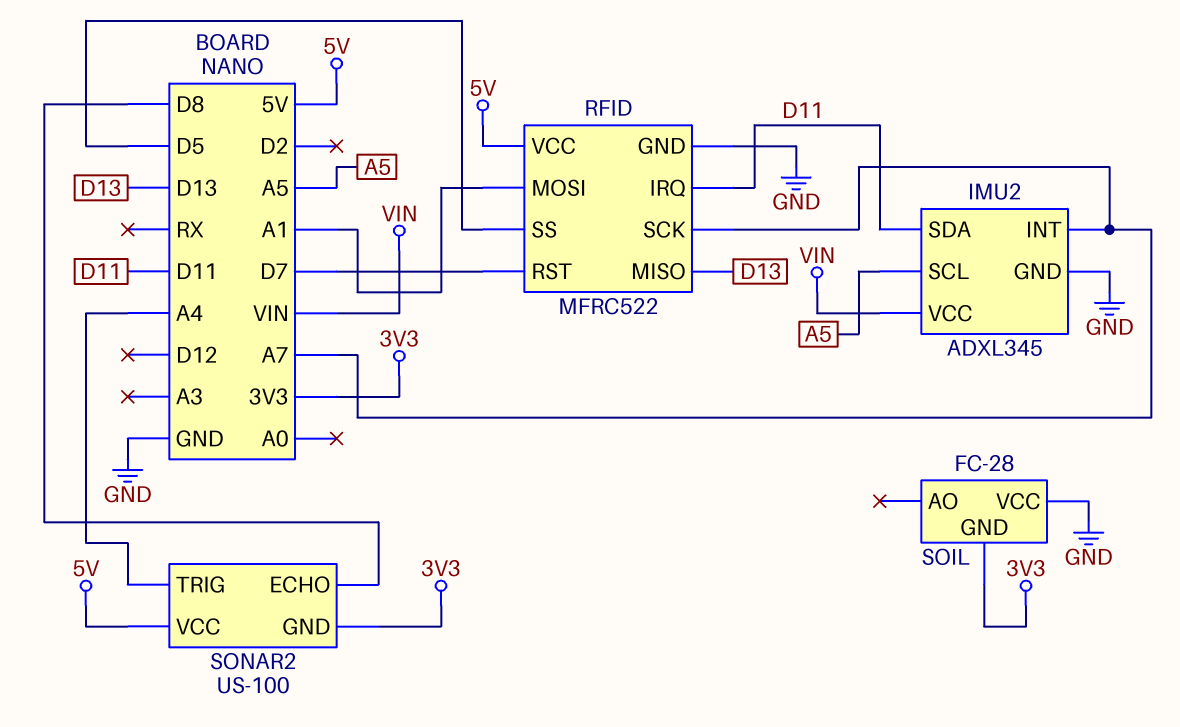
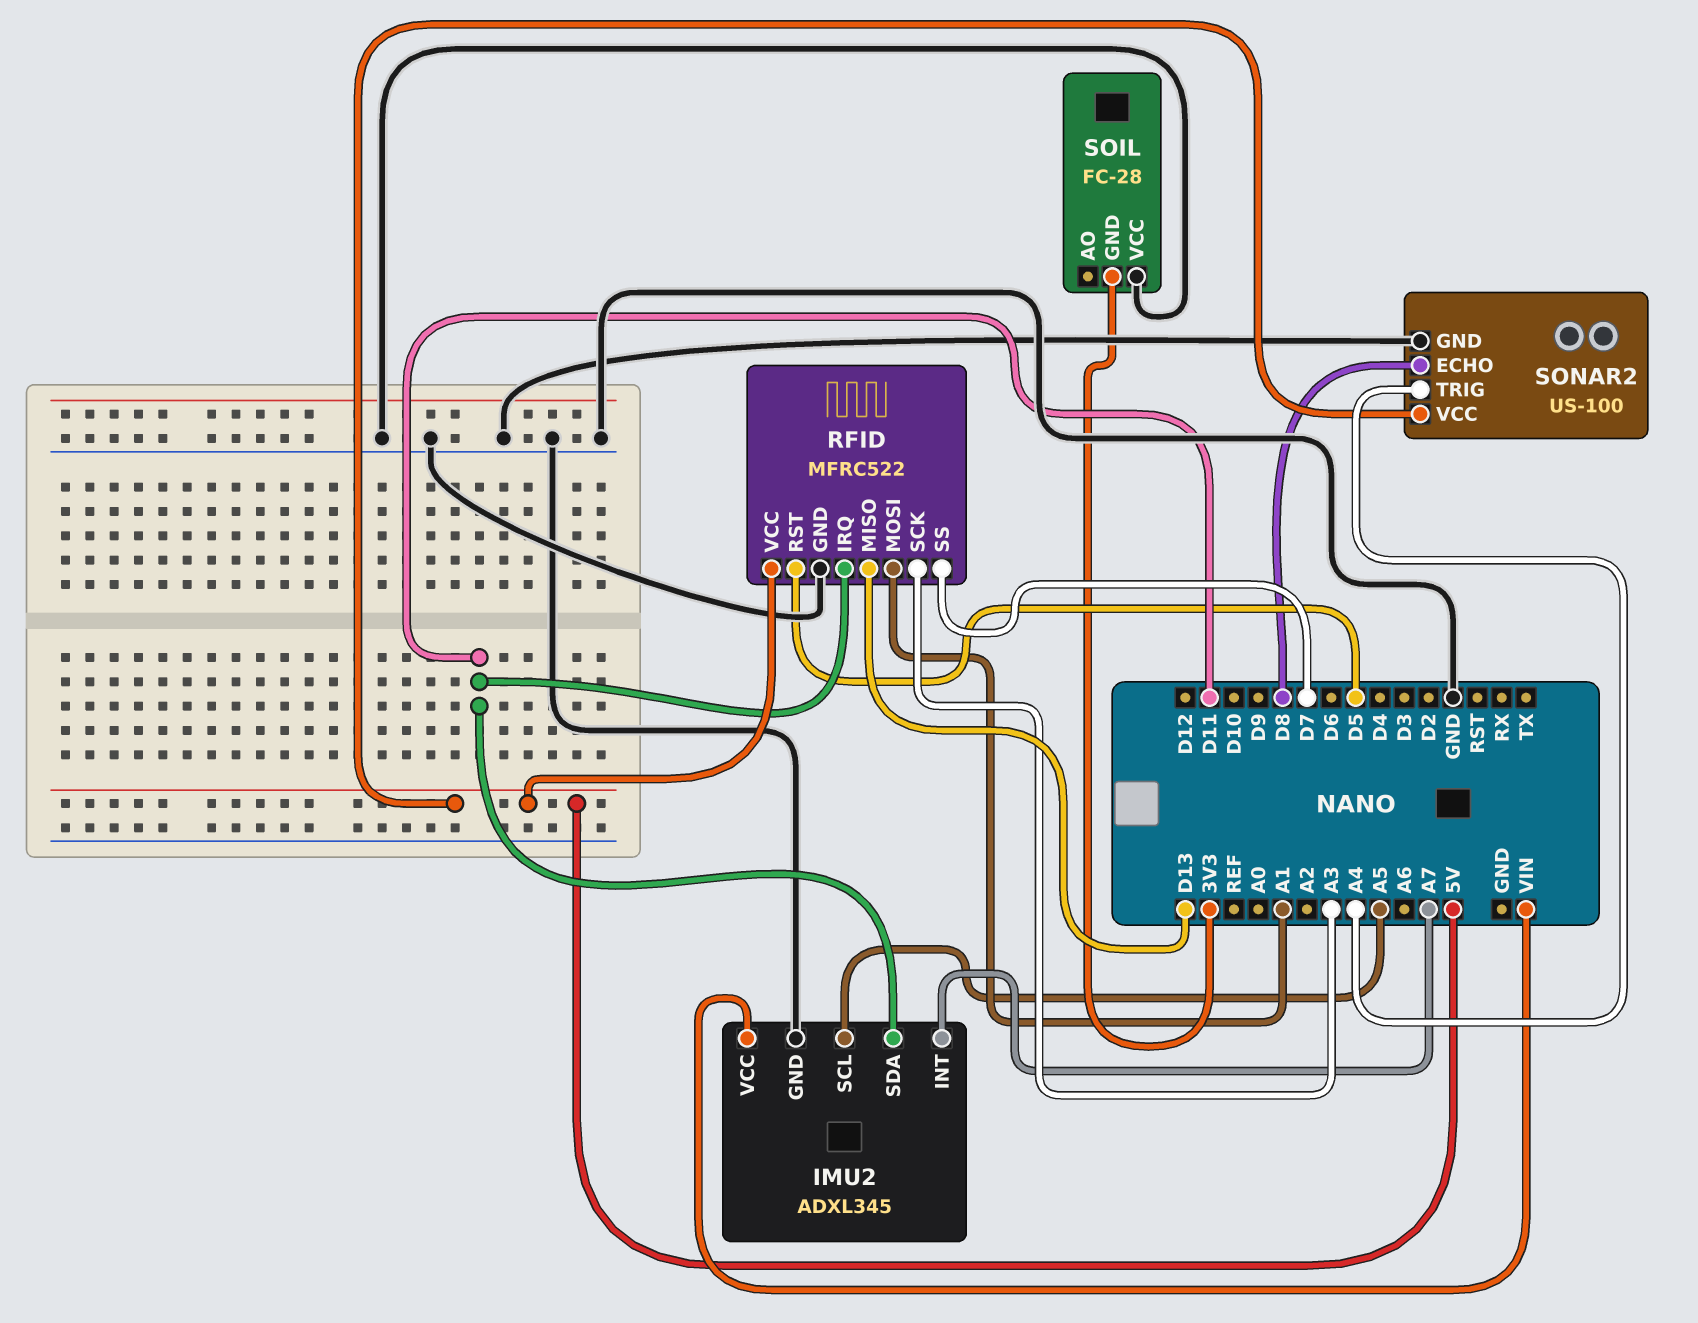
RFID pin RST: D7 -> D5
RFID pin SCK: A7 -> A3
RFID pin SS: D5 -> D7
SONAR2 pin GND: 3V3 -> GND

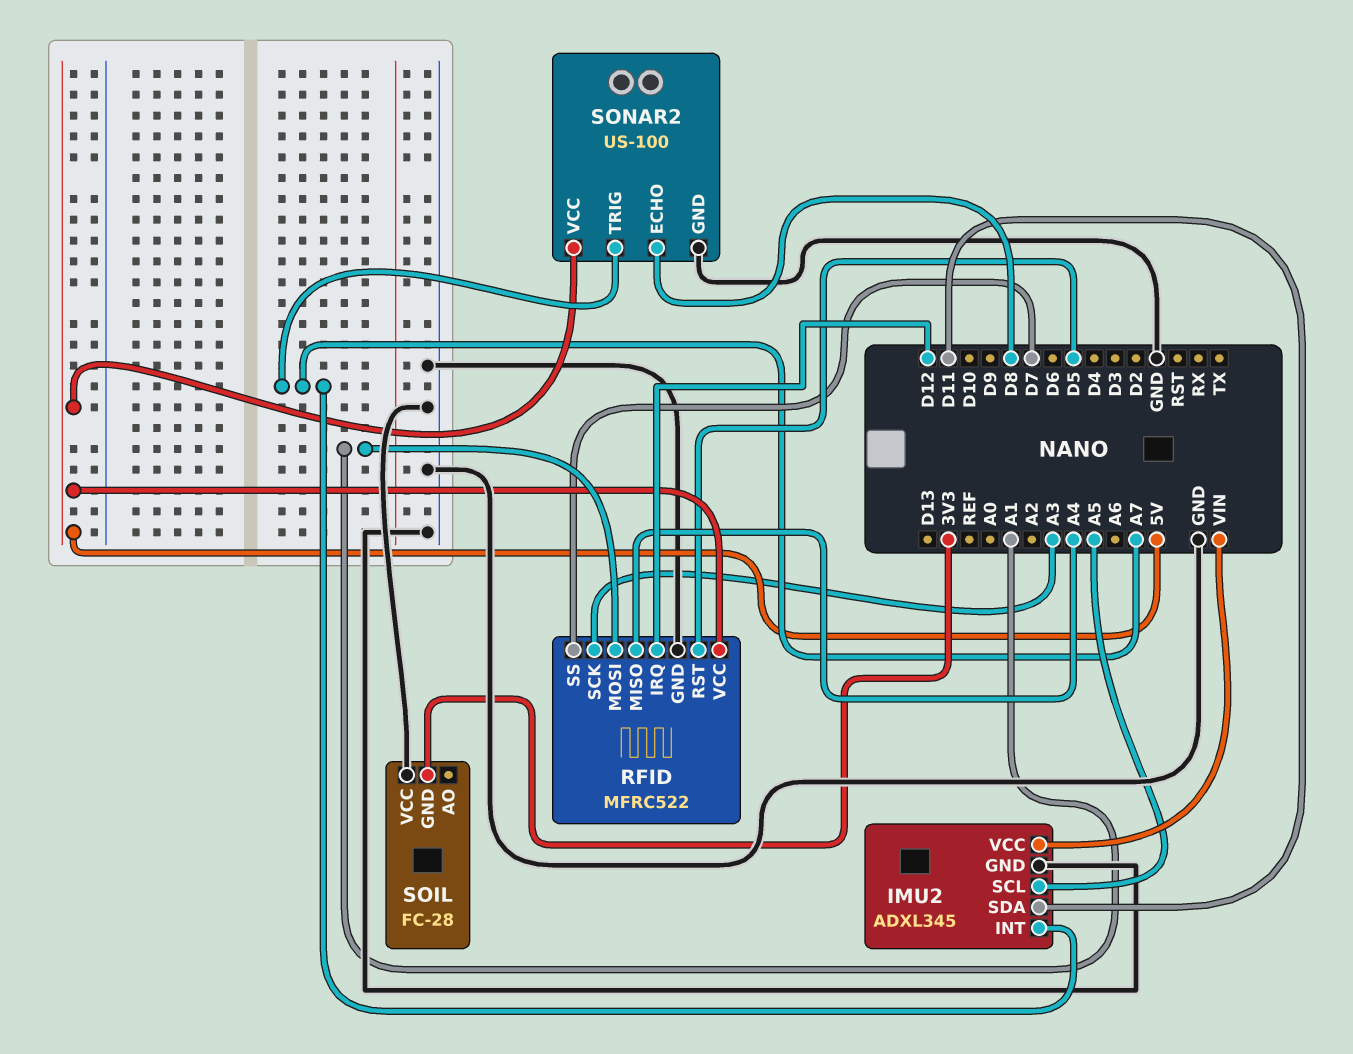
RFID pin IRQ: D11 -> D12
RFID pin MISO: D13 -> A4
SONAR2 pin TRIG: A4 -> A7

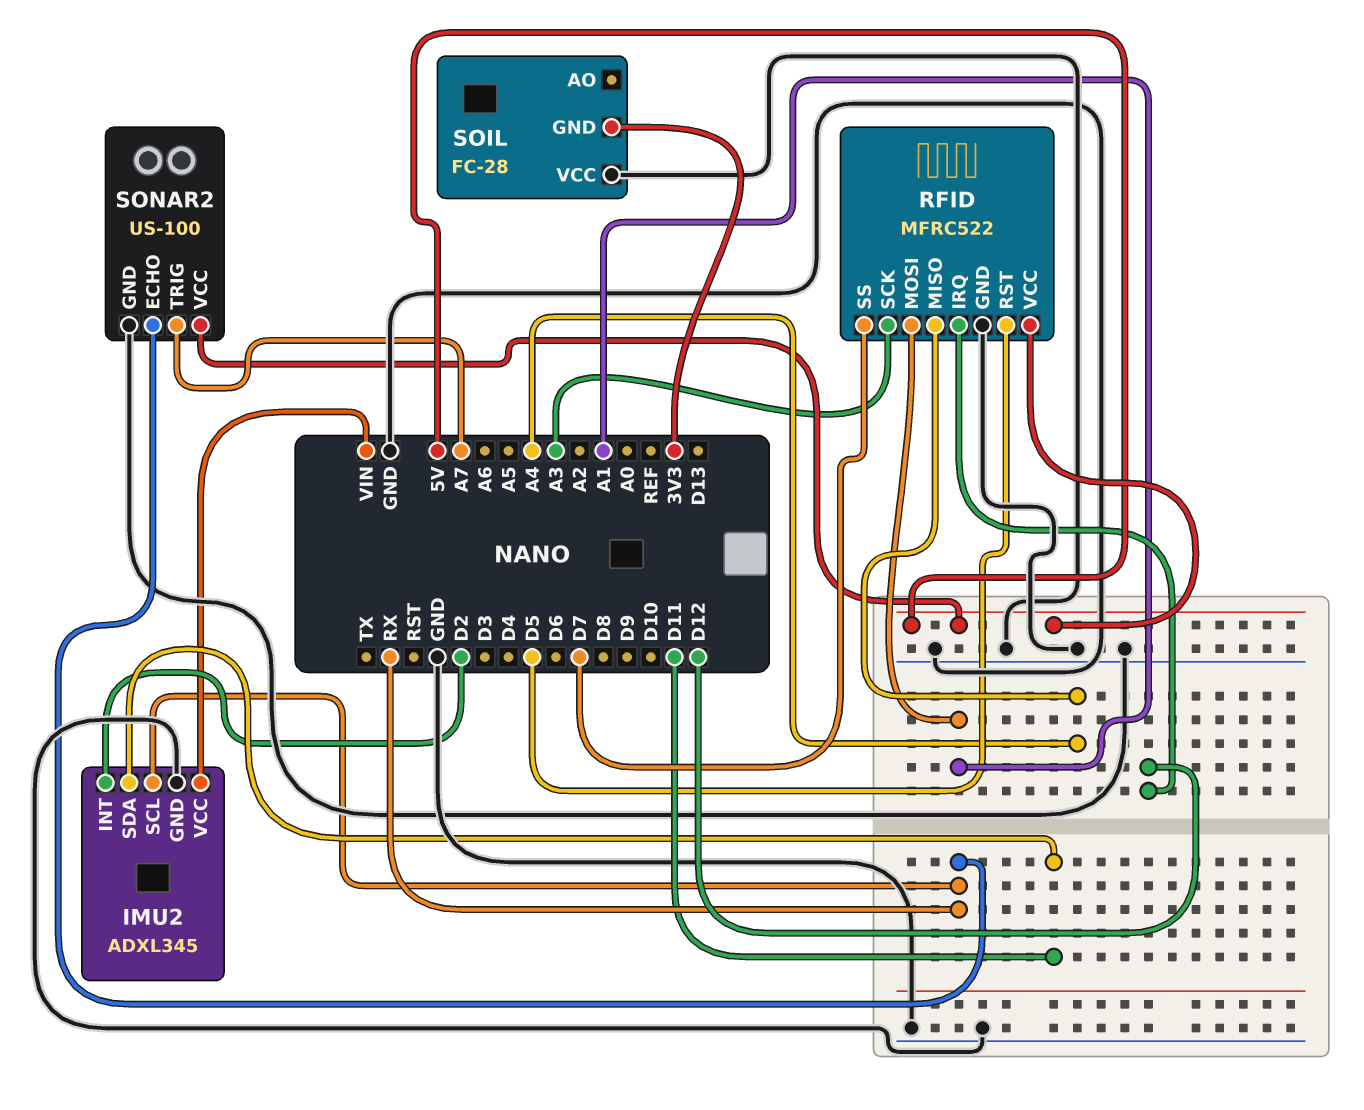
IMU2 pin INT: A7 -> D2
IMU2 pin SCL: A5 -> RX
SONAR2 pin ECHO: D8 -> RX

